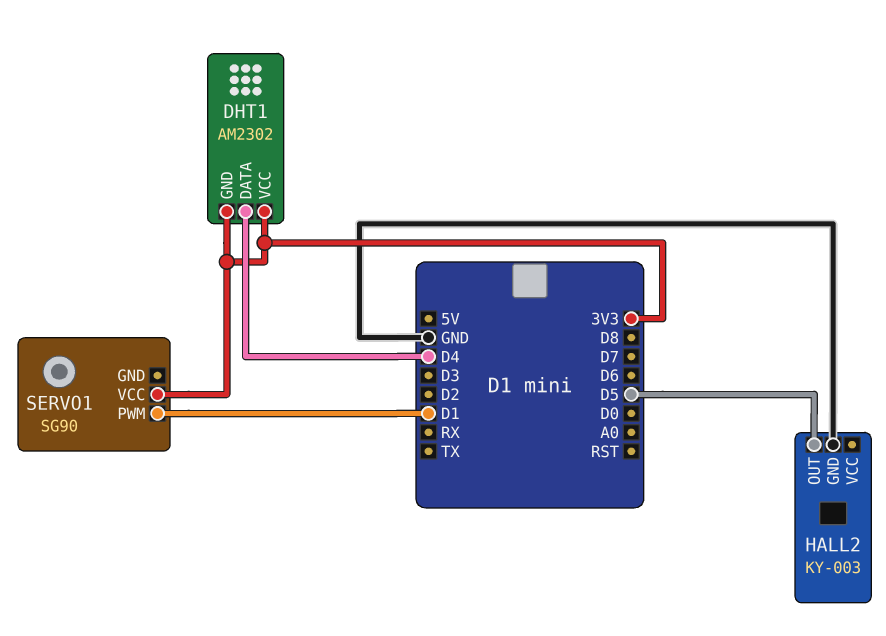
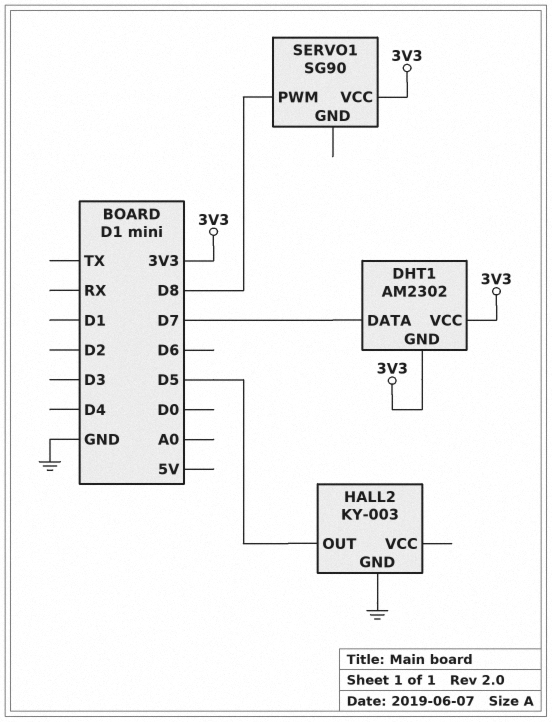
DHT1 pin DATA: D4 -> D7
SERVO1 pin PWM: D1 -> D8

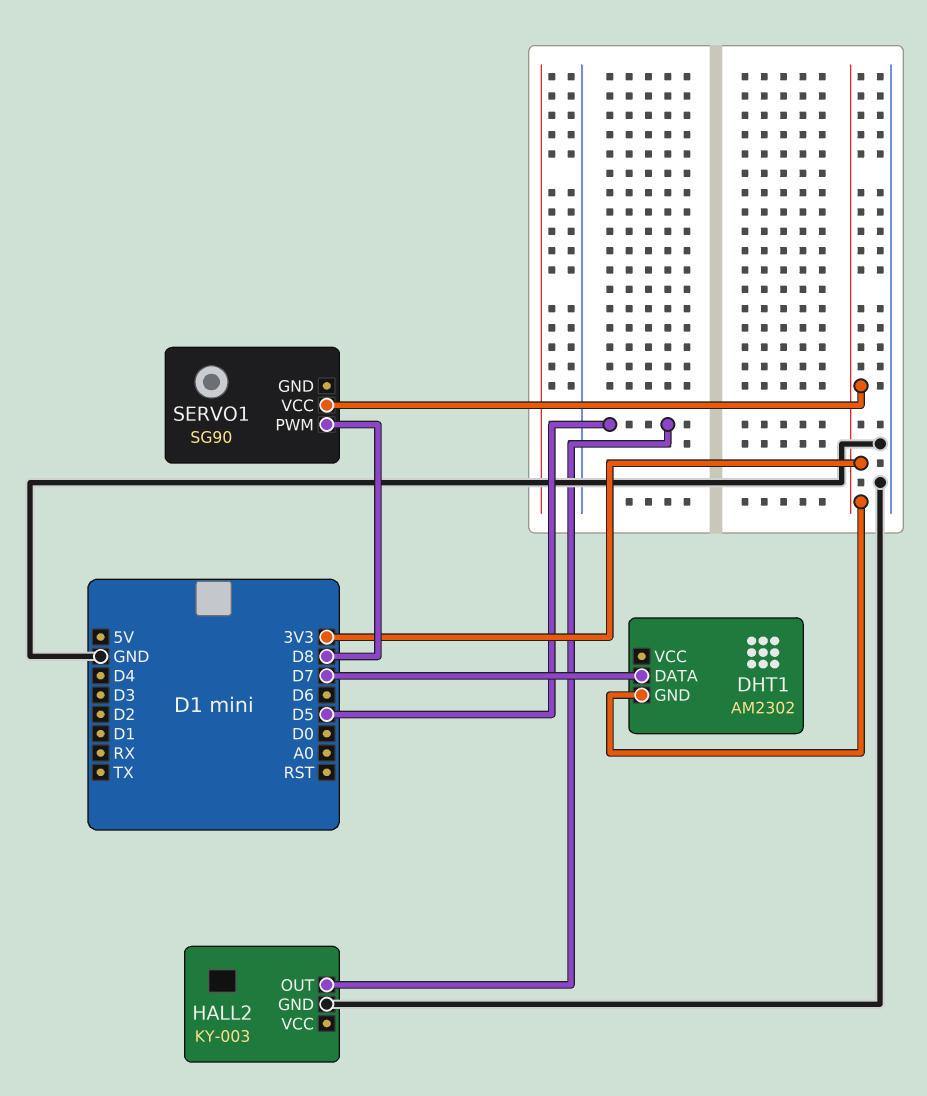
DHT1 pin VCC: 3V3 -> none

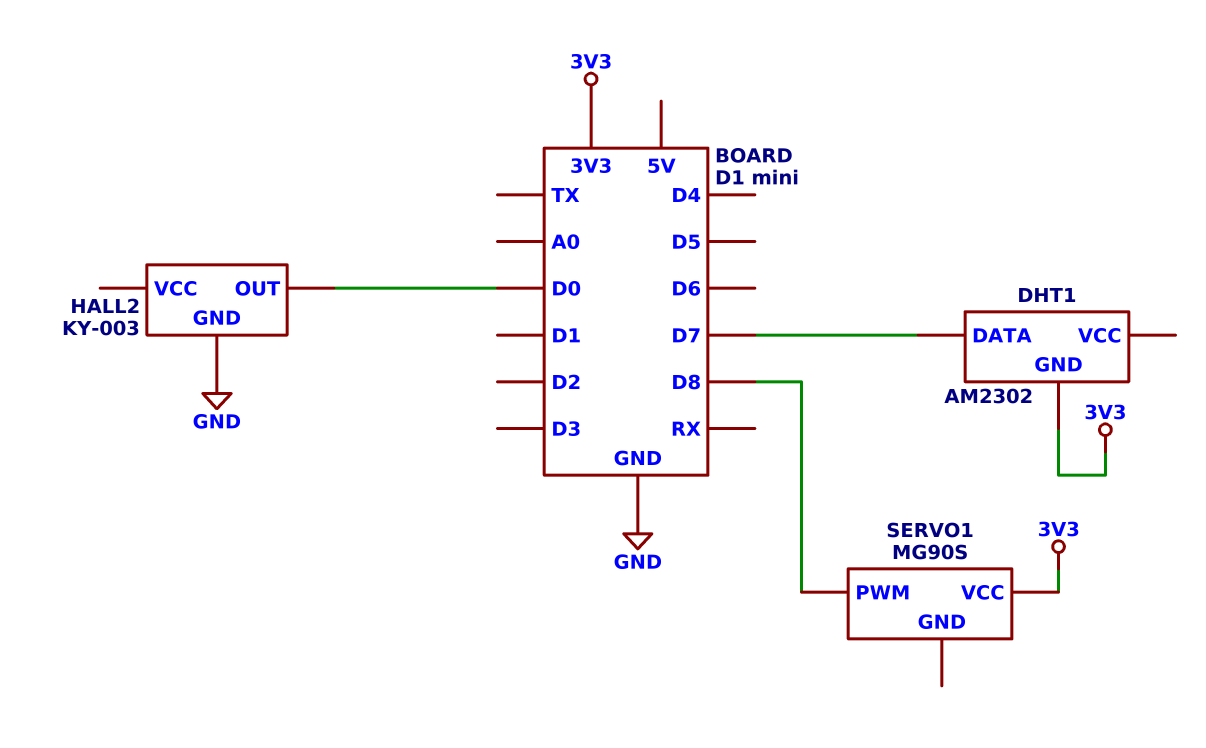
HALL2 pin OUT: D5 -> D0
SERVO1: SG90 -> MG90S

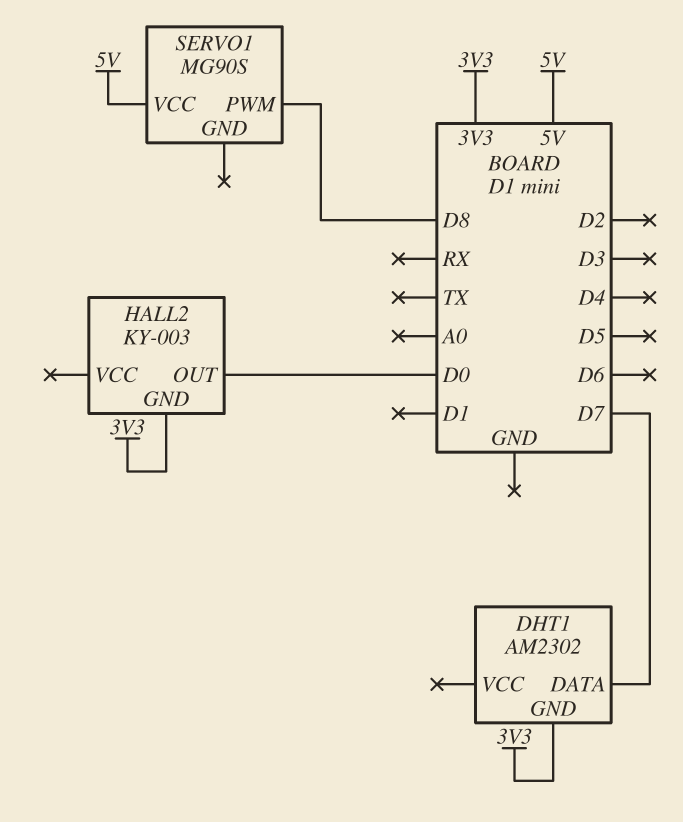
HALL2 pin GND: GND -> 3V3
SERVO1 pin VCC: 3V3 -> 5V

